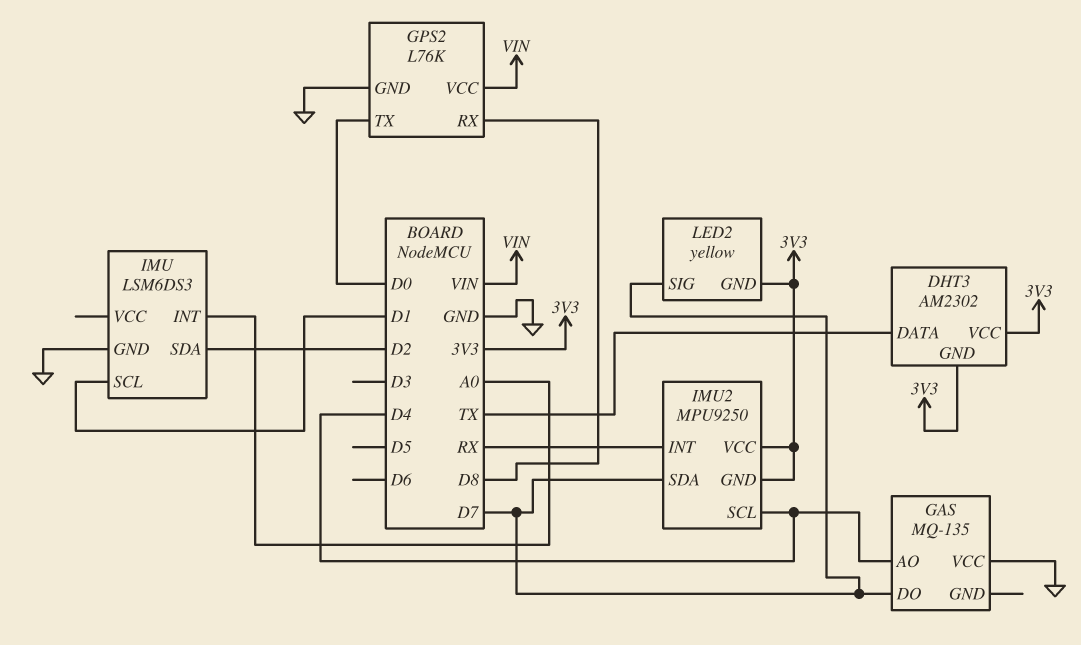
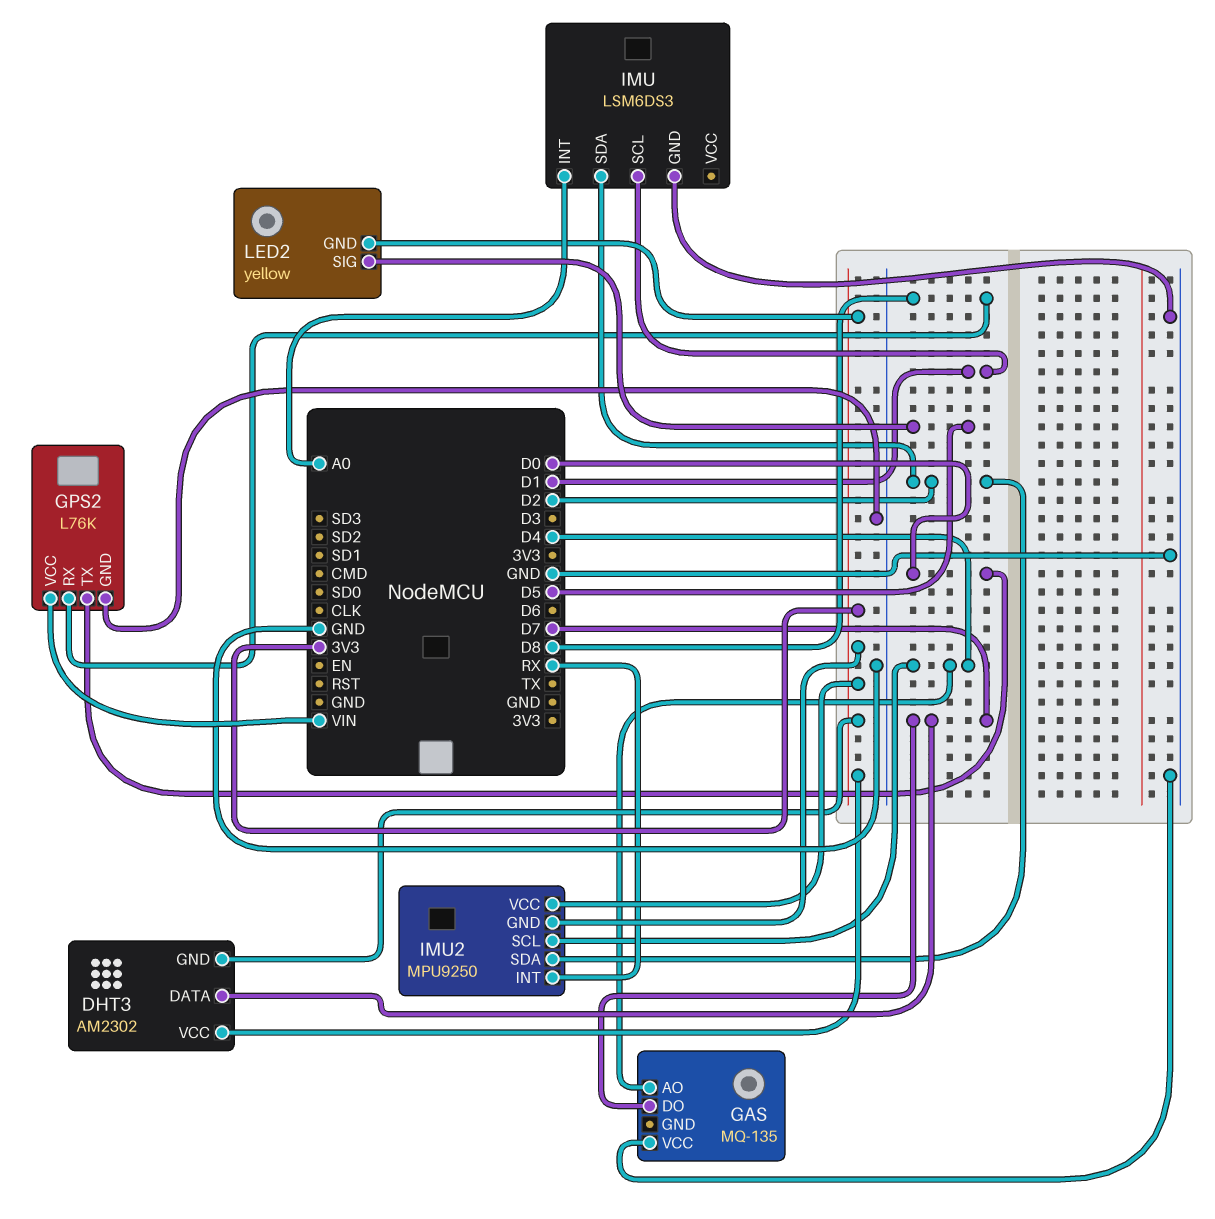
DHT3 pin DATA: TX -> D7
IMU2 pin SDA: D7 -> D2
LED2 pin SIG: D7 -> D5

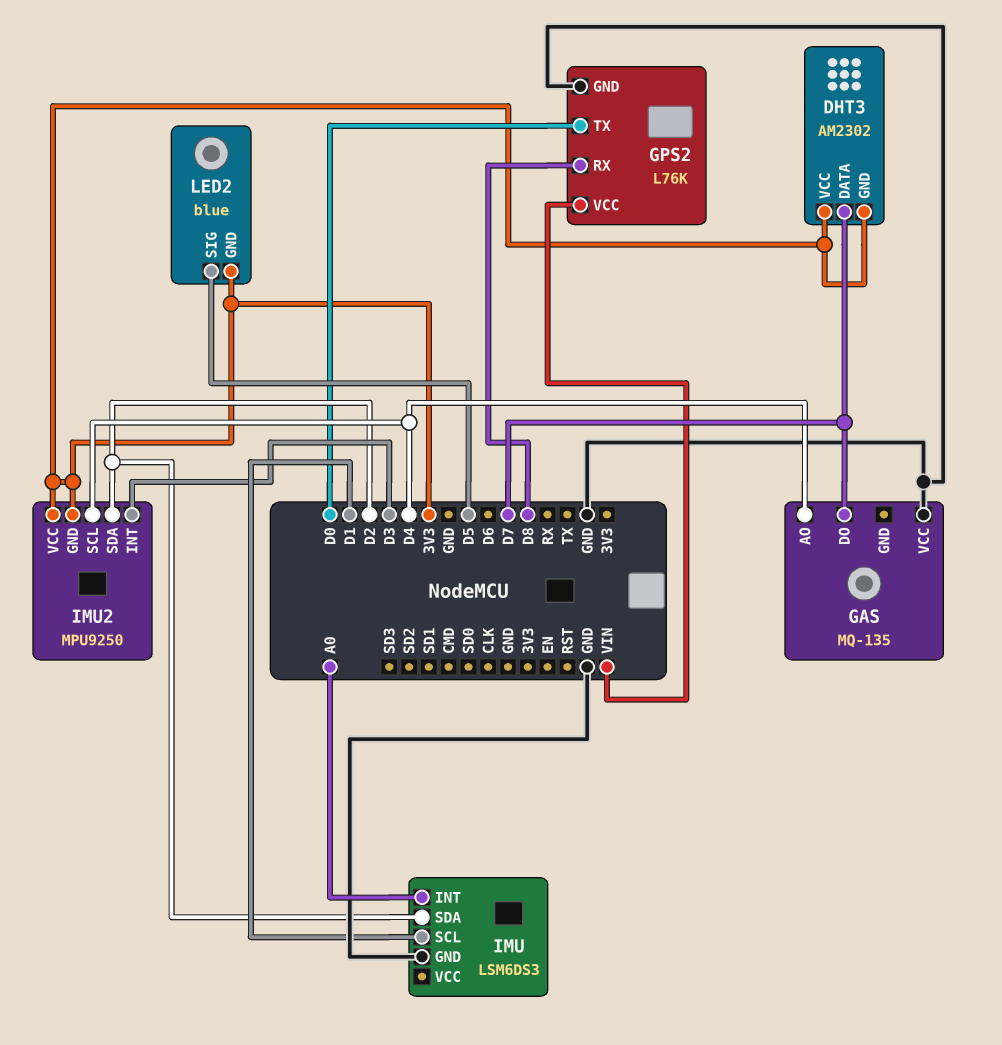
IMU2 pin INT: RX -> D3
LED2: yellow -> blue

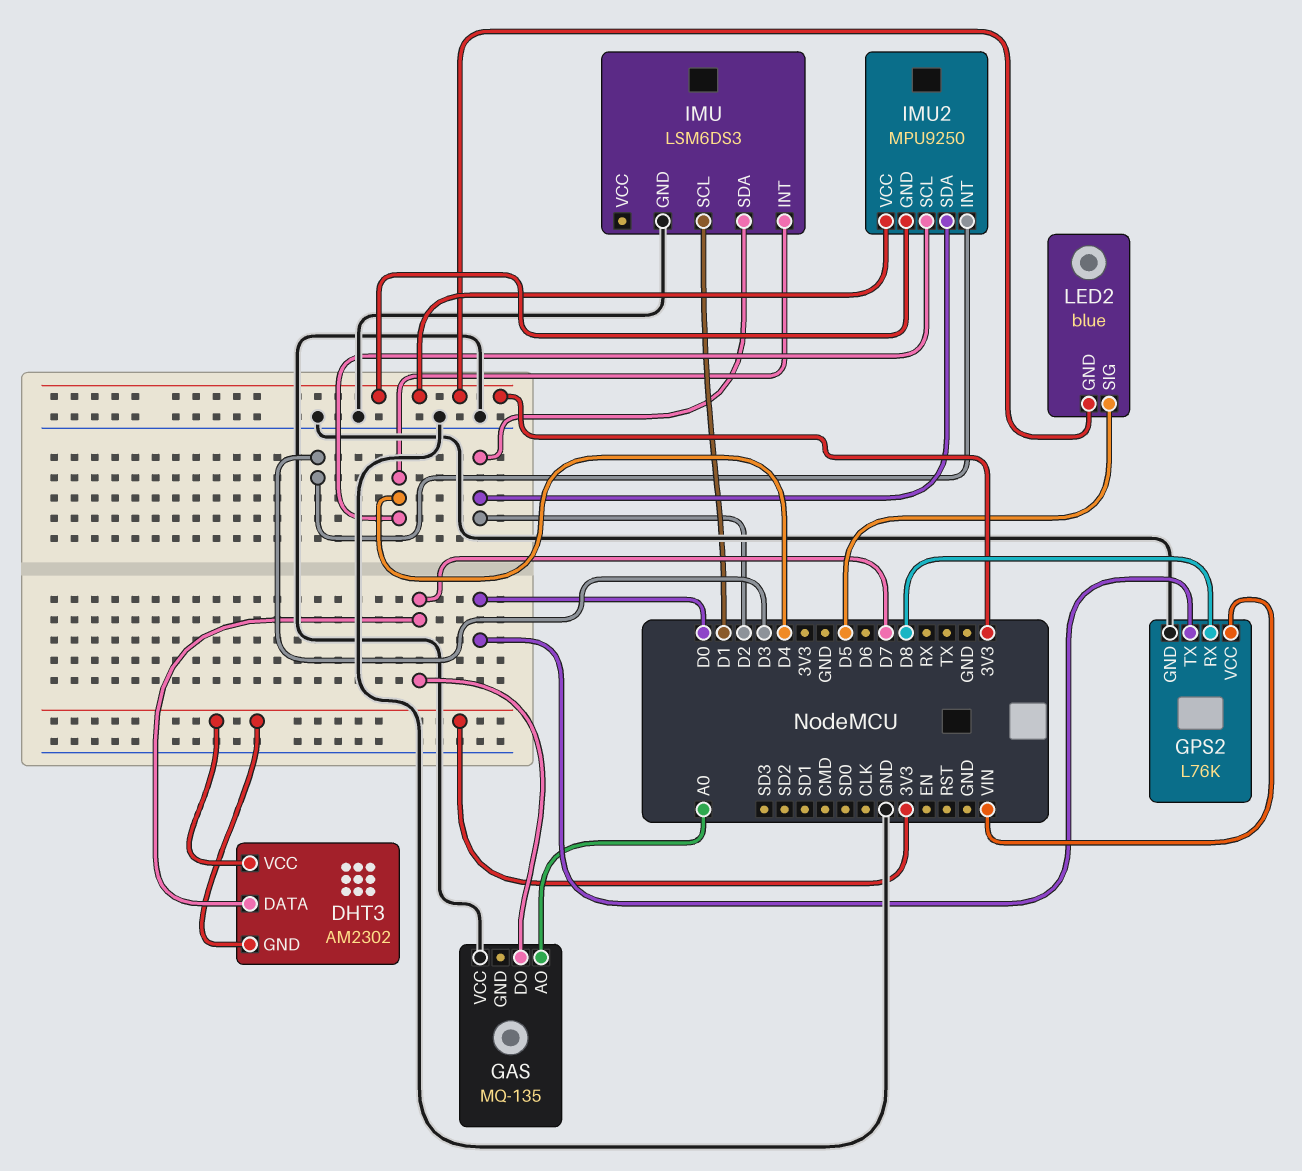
GAS pin AO: D4 -> A0
IMU pin INT: A0 -> D4

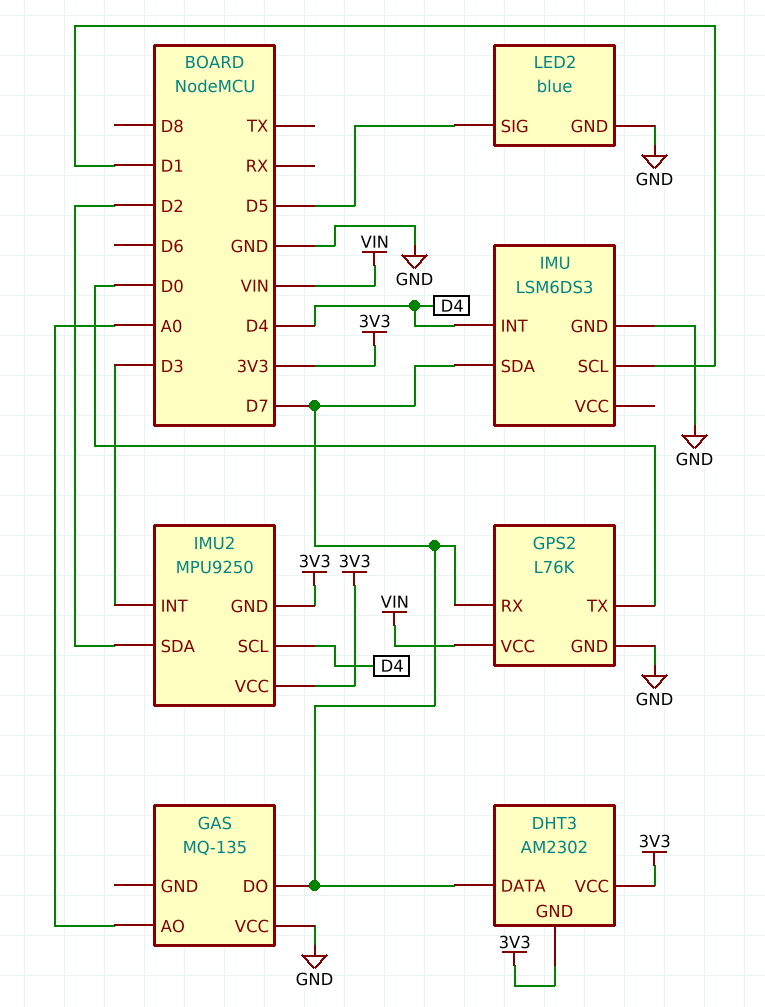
GPS2 pin RX: D8 -> D7
IMU pin SDA: D2 -> D7
LED2 pin GND: 3V3 -> GND

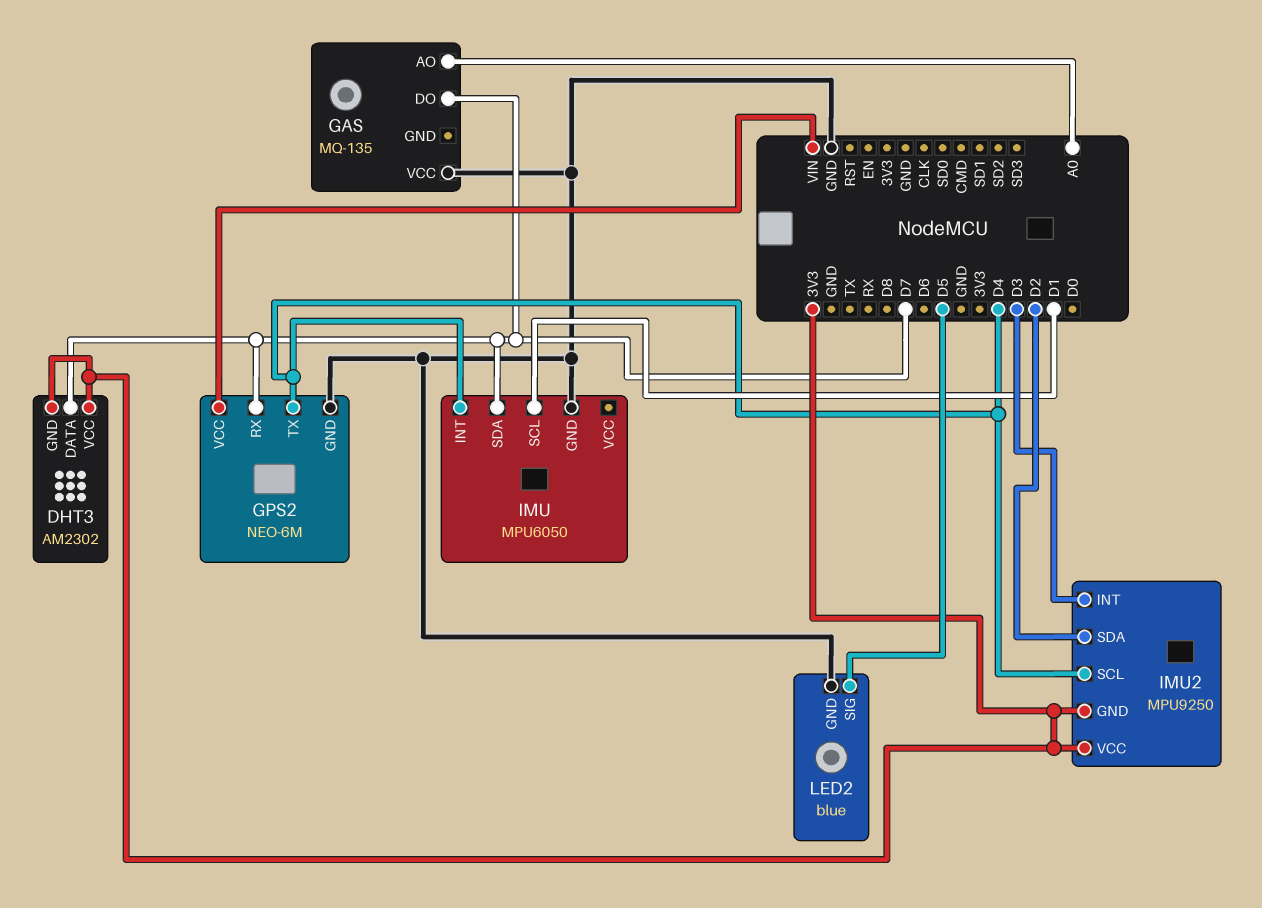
GPS2: L76K -> NEO-6M
GPS2 pin TX: D0 -> D4
IMU: LSM6DS3 -> MPU6050

